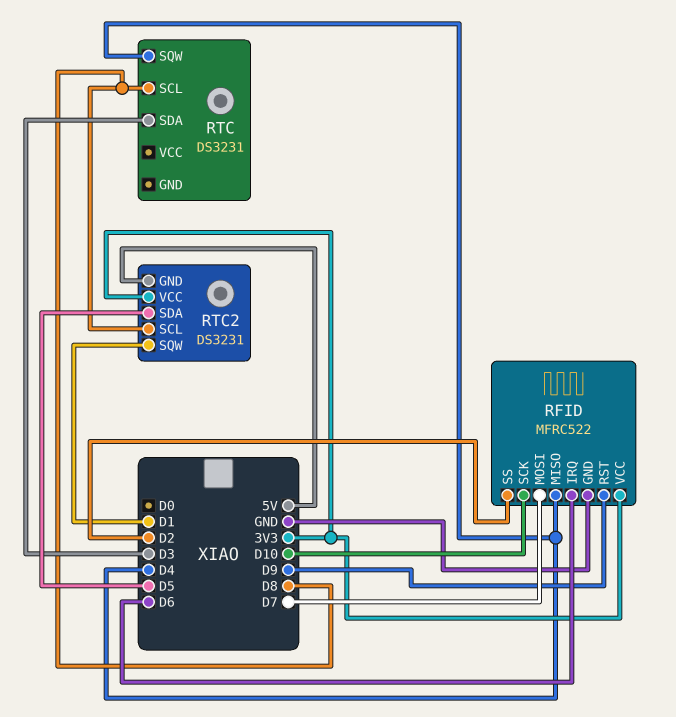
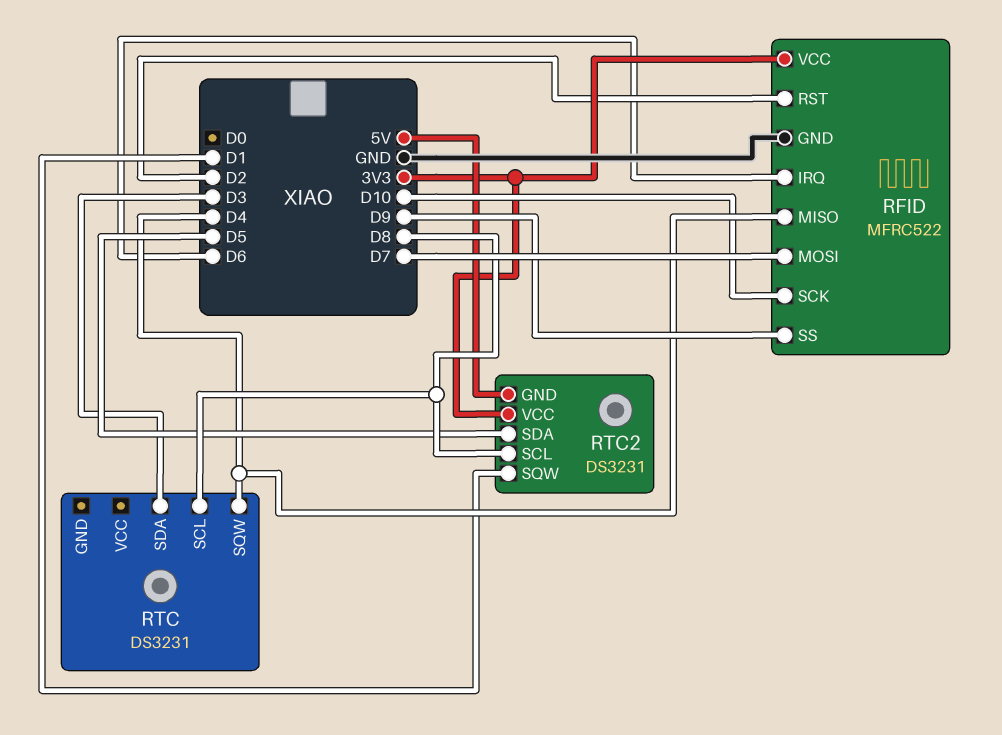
RFID pin RST: D9 -> D2
RFID pin SS: D2 -> D9

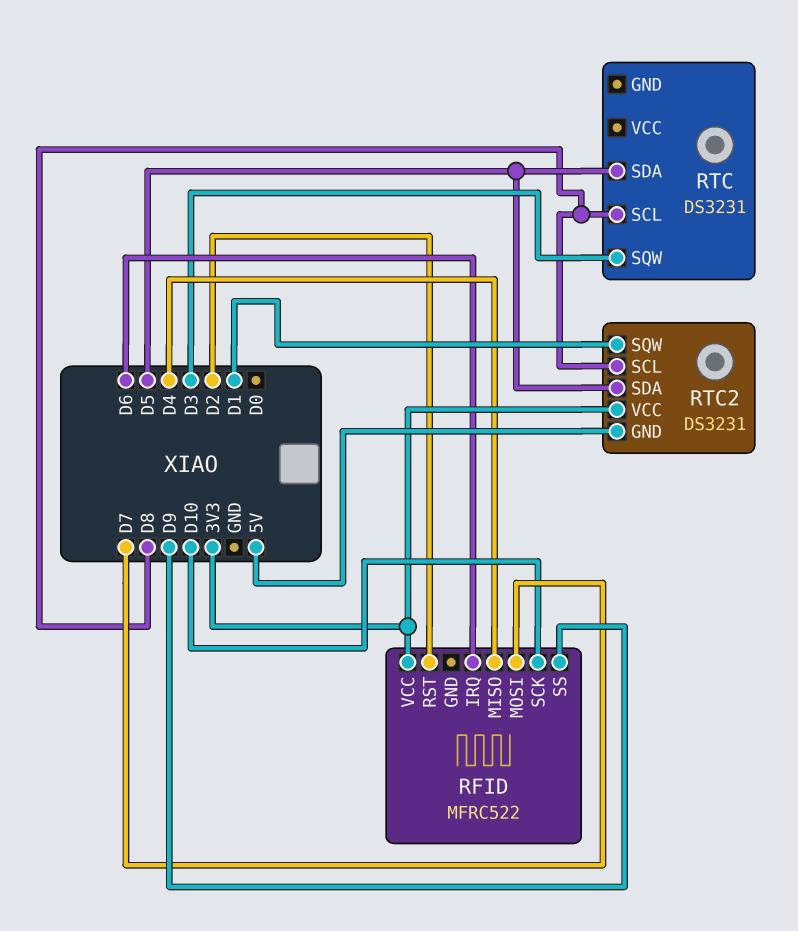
RFID pin GND: GND -> none
RTC pin SDA: D3 -> D5
RTC pin SQW: D4 -> D3

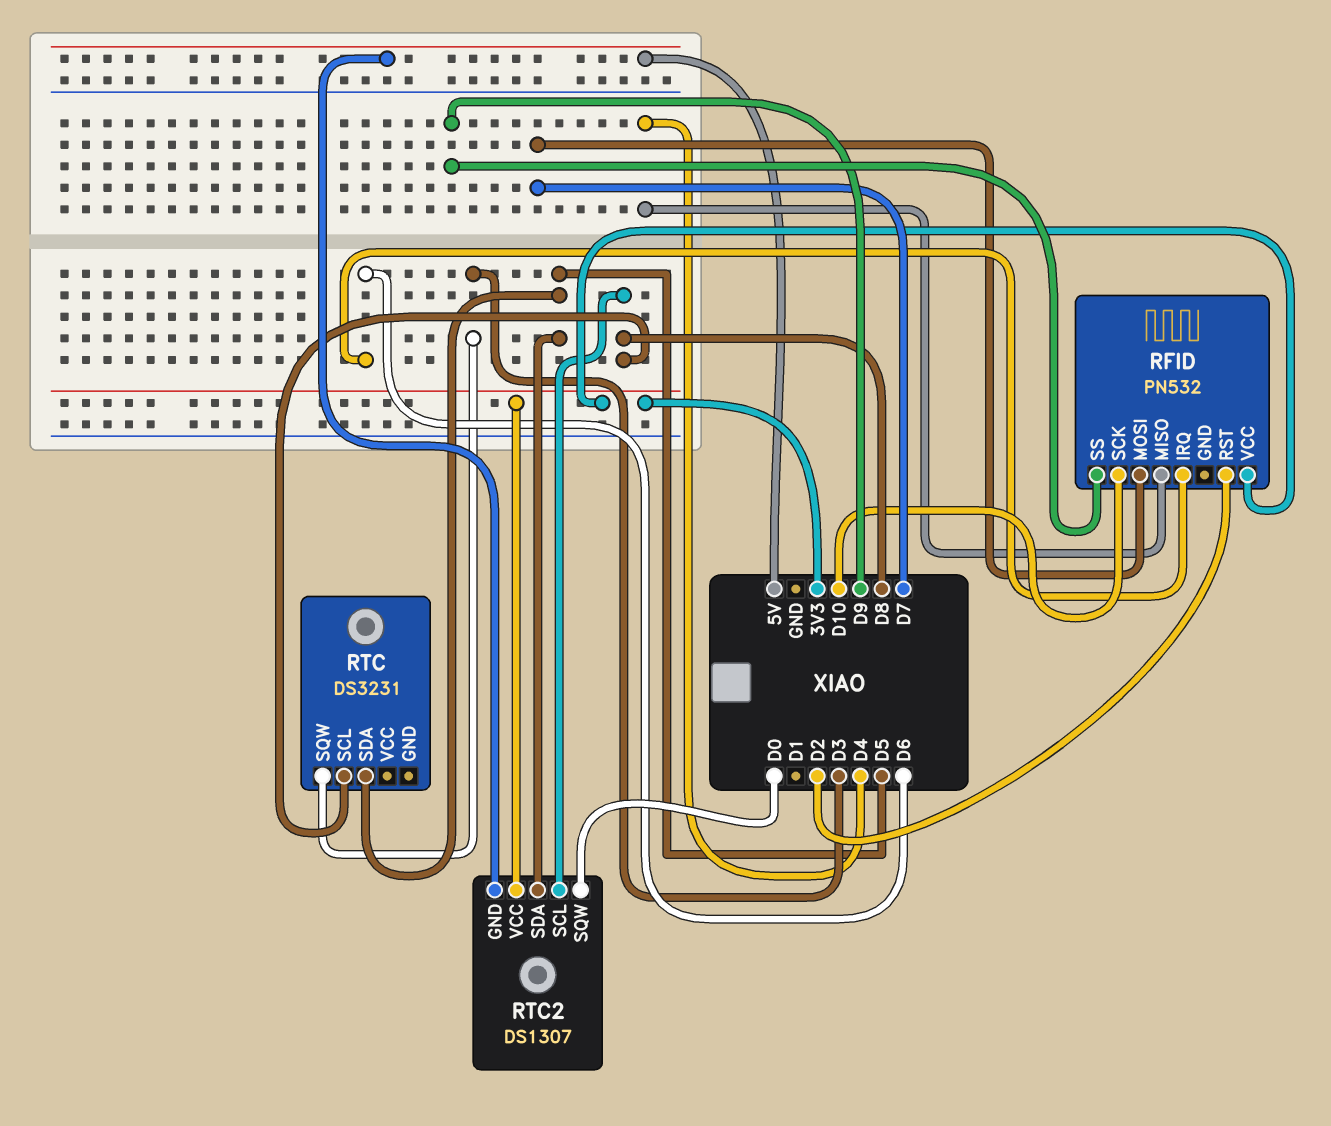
RFID: MFRC522 -> PN532
RTC2: DS3231 -> DS1307
RTC2 pin SQW: D1 -> D0

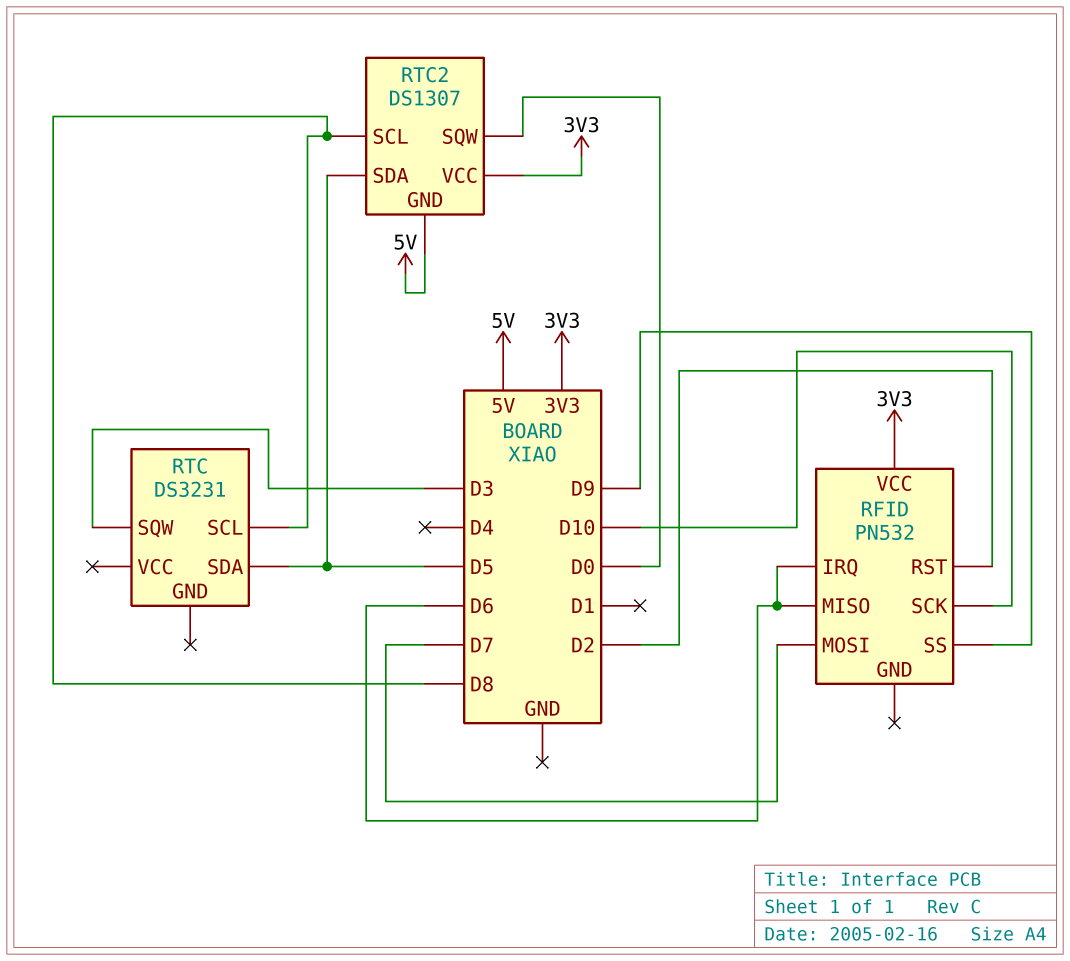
RFID pin MISO: D4 -> D6

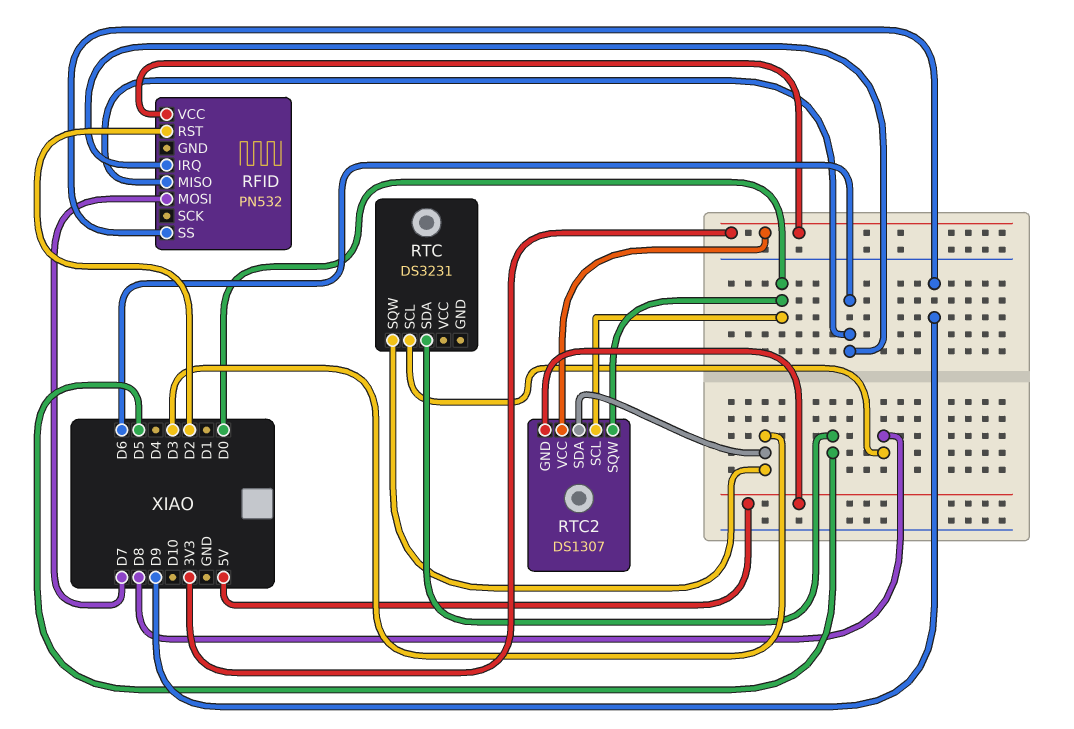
RFID pin SCK: D10 -> none
RTC2 pin SCL: D8 -> D0
RTC2 pin SDA: D5 -> D3

